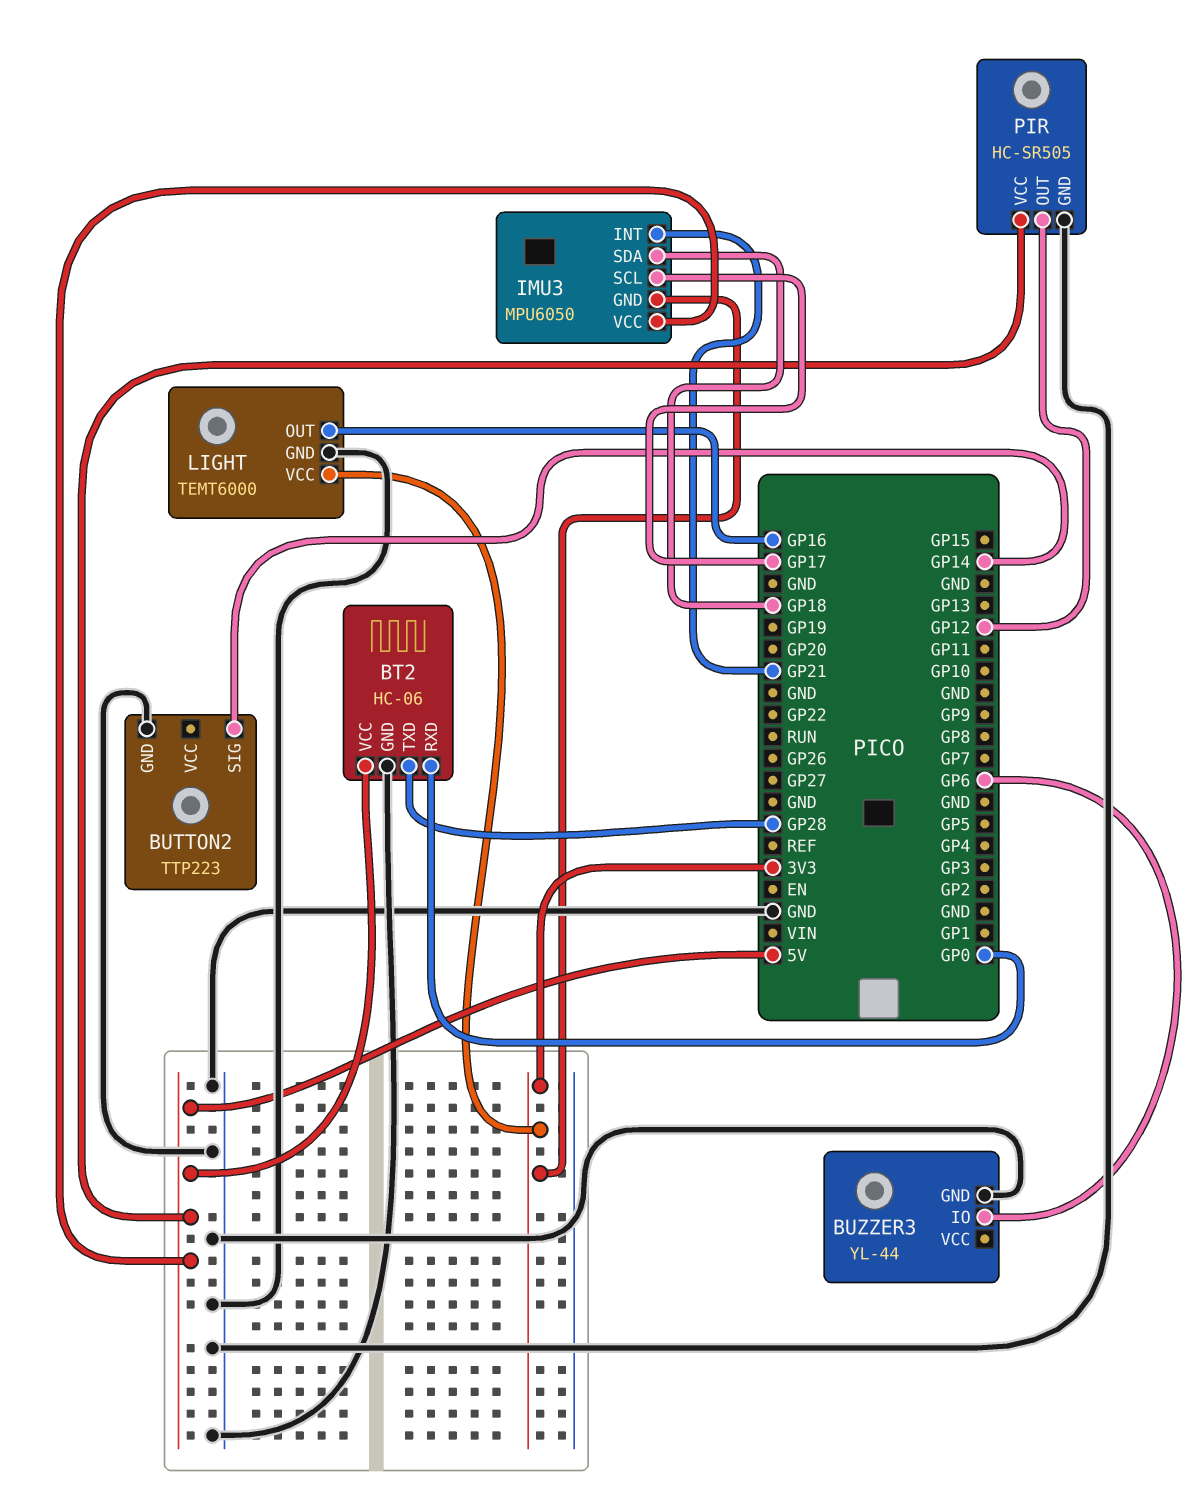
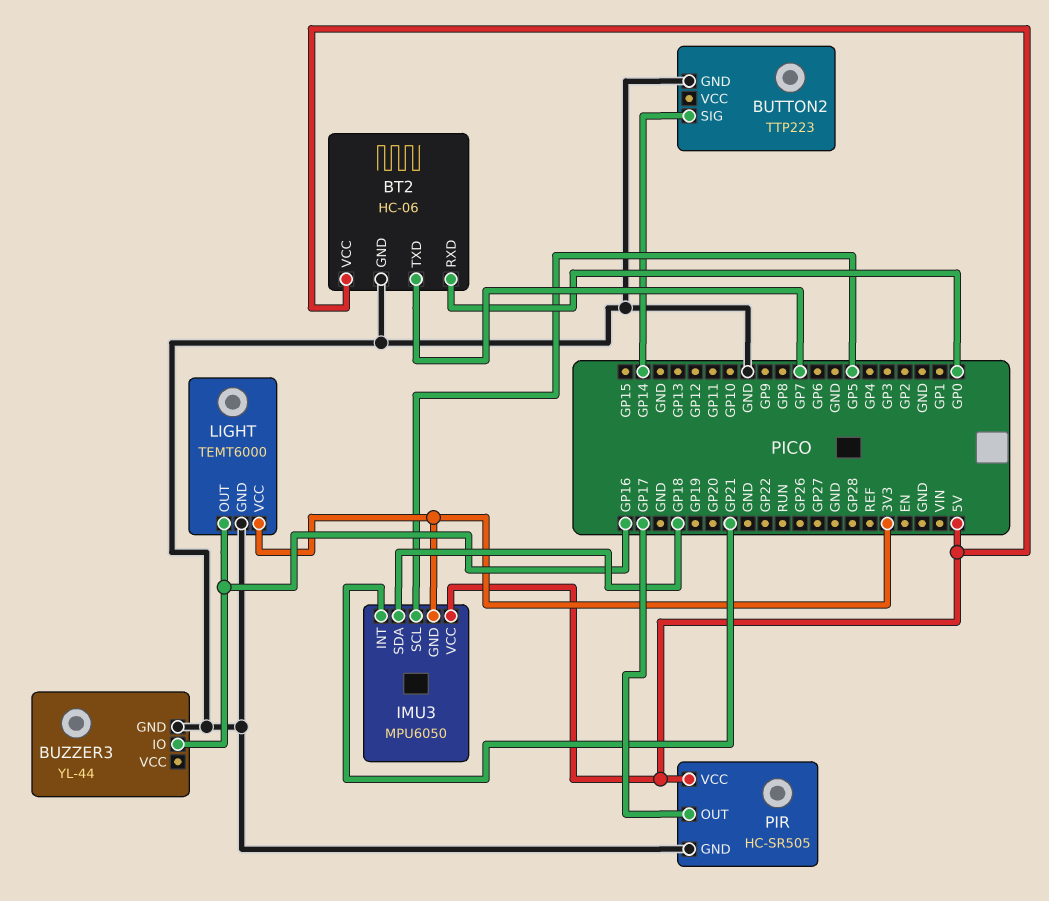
BT2 pin TXD: GP28 -> GP7
BUZZER3 pin IO: GP6 -> GP16
IMU3 pin SCL: GP17 -> GP5
PIR pin OUT: GP12 -> GP17

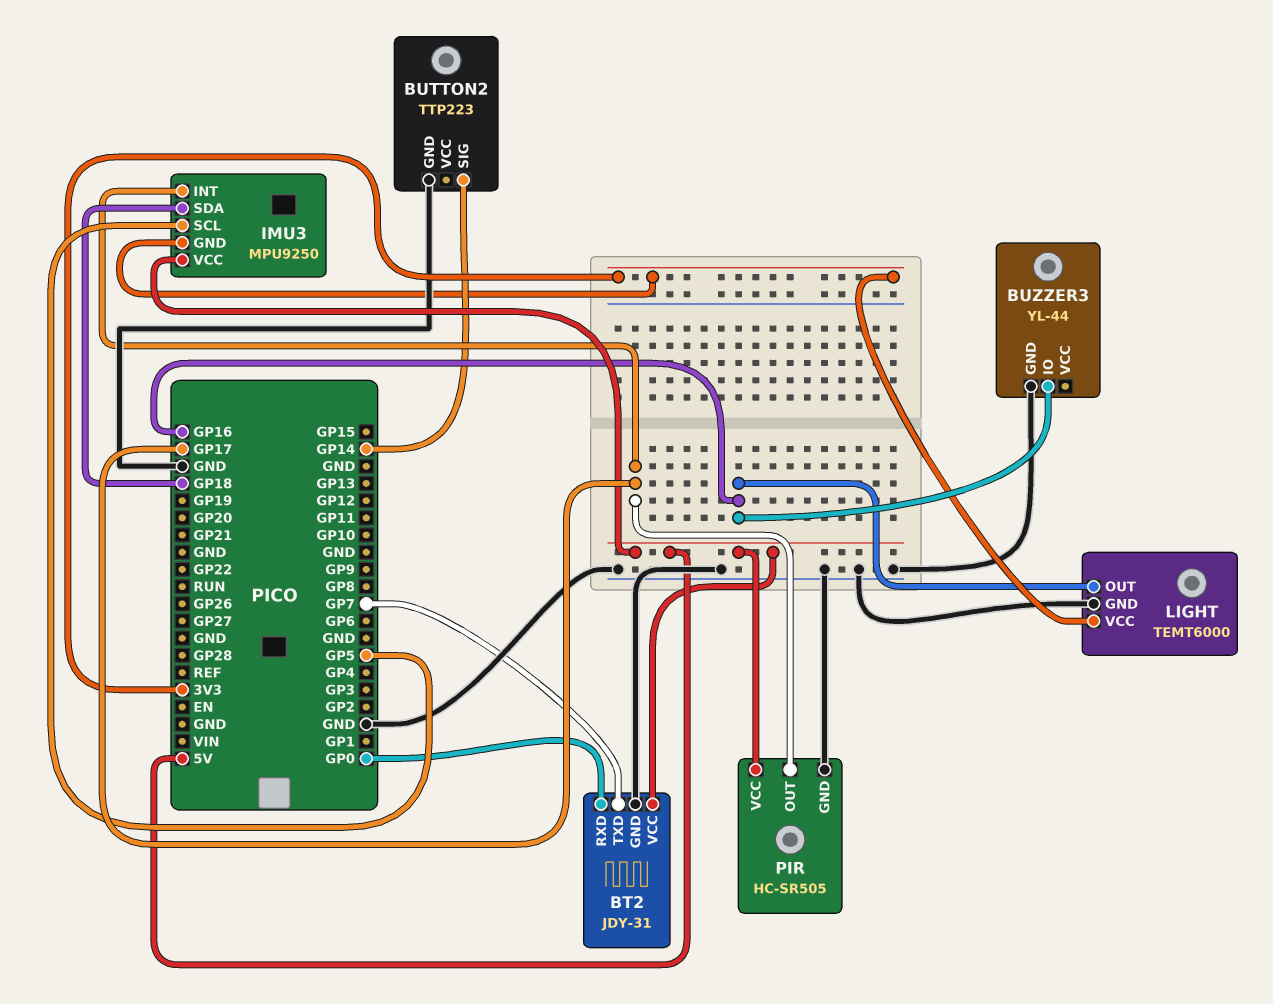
BT2: HC-06 -> JDY-31
IMU3: MPU6050 -> MPU9250
IMU3 pin INT: GP21 -> GP17

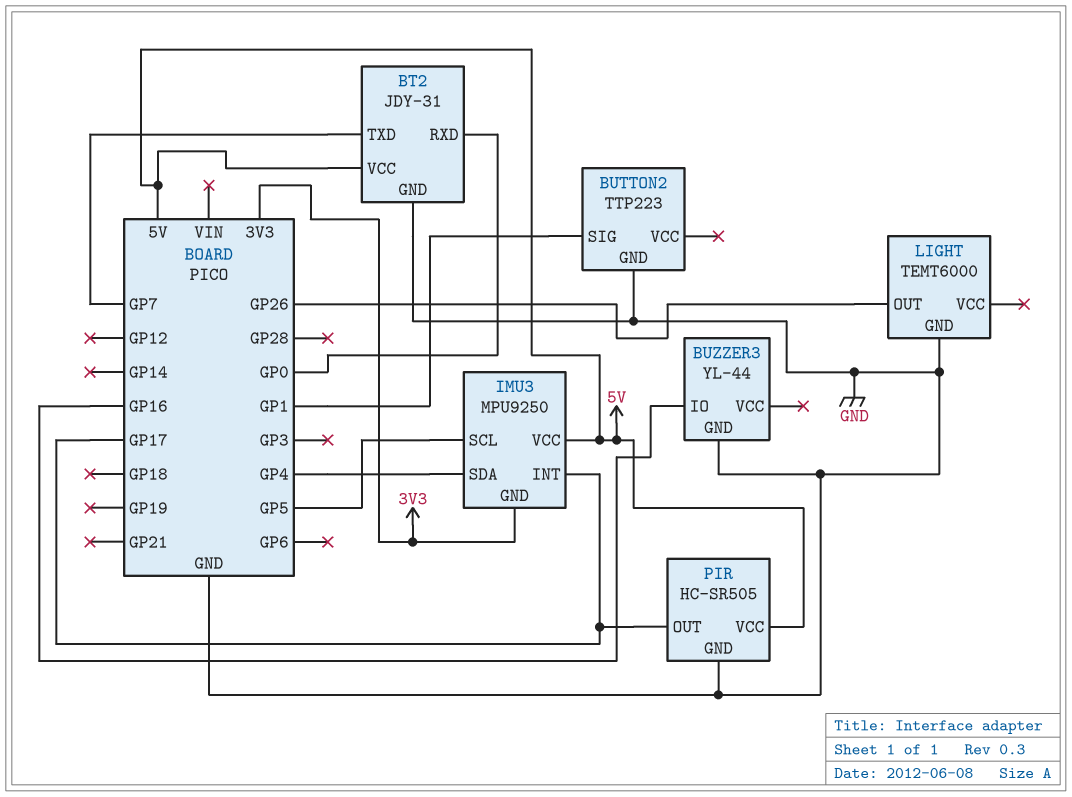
BUTTON2 pin SIG: GP14 -> GP1
IMU3 pin SDA: GP18 -> GP4
LIGHT pin OUT: GP16 -> GP26
LIGHT pin VCC: 3V3 -> none

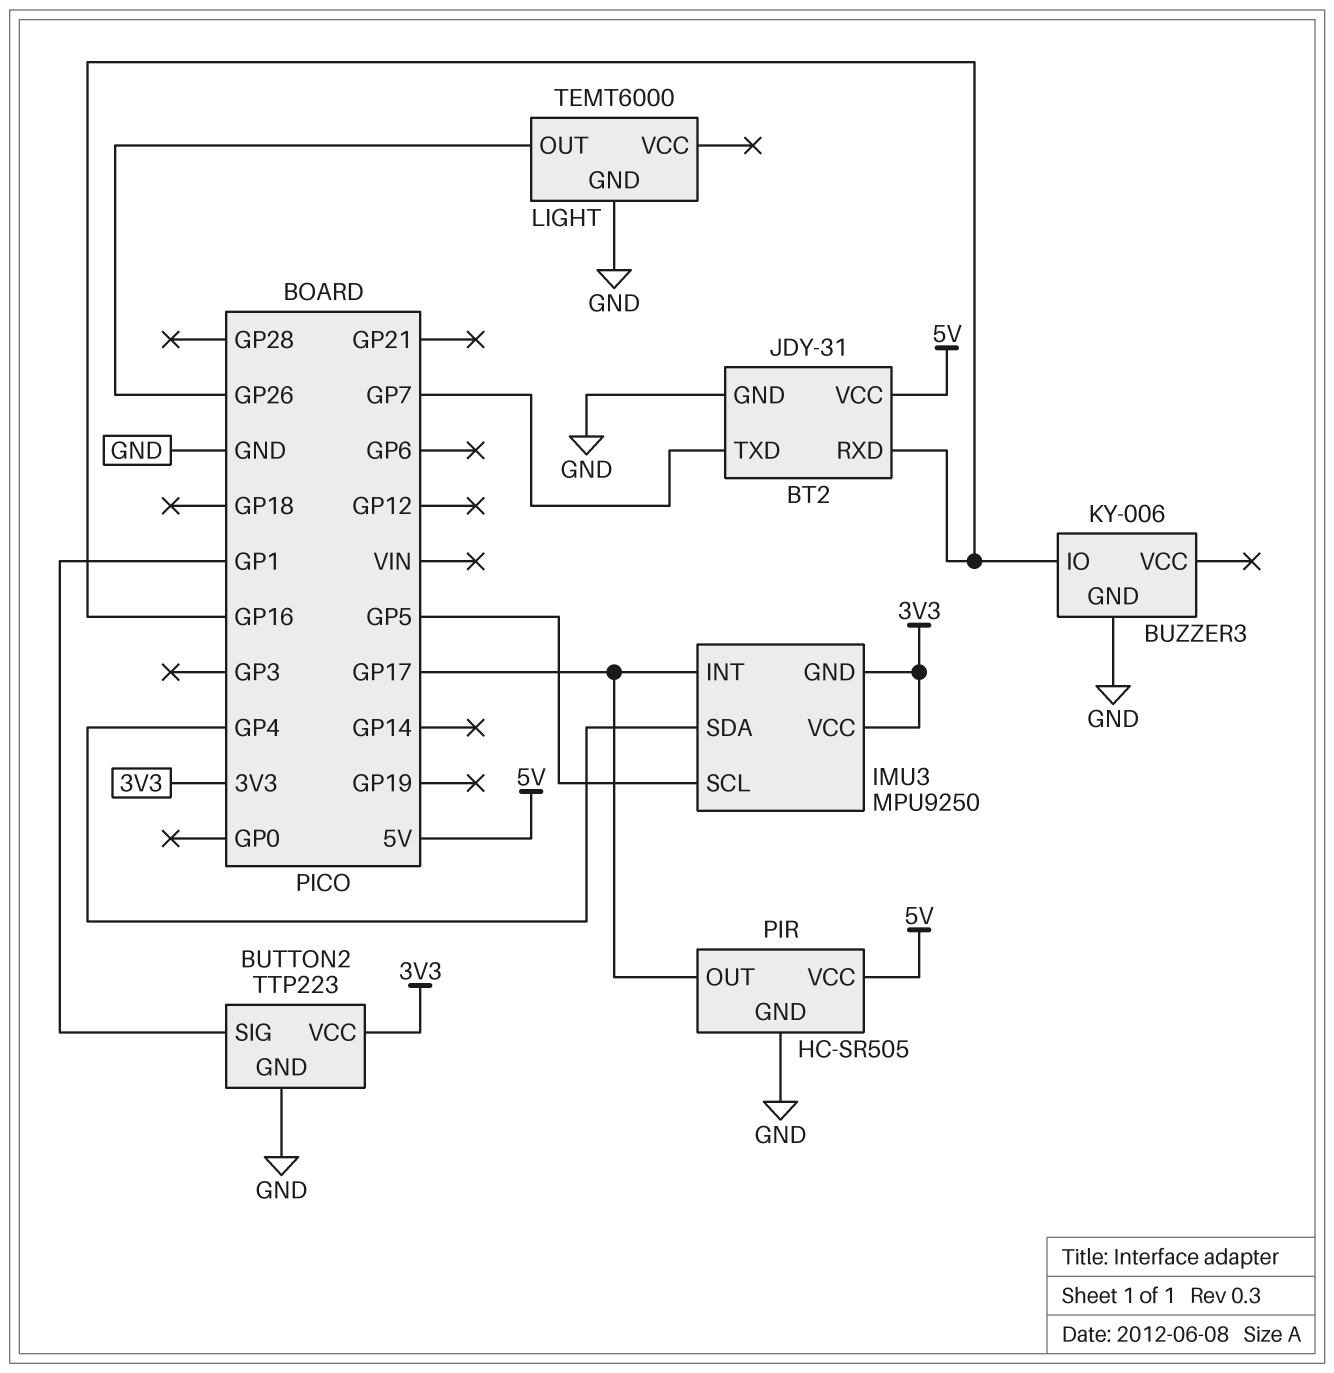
BT2 pin RXD: GP0 -> GP16
BUTTON2 pin VCC: none -> 3V3
BUZZER3: YL-44 -> KY-006
IMU3 pin VCC: 5V -> 3V3

